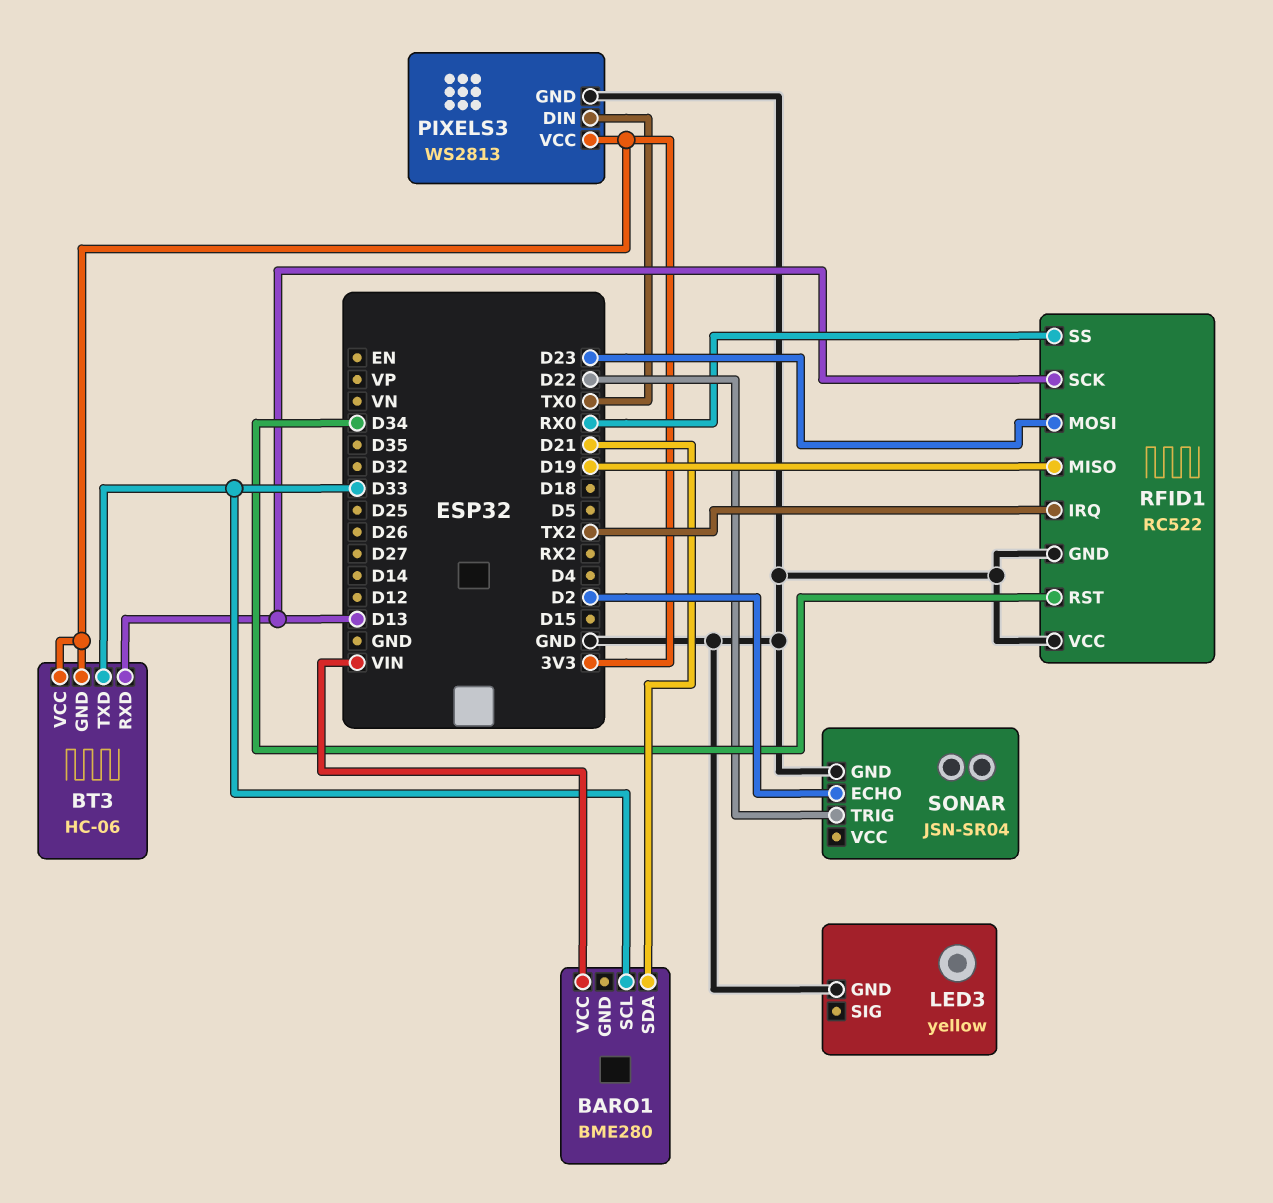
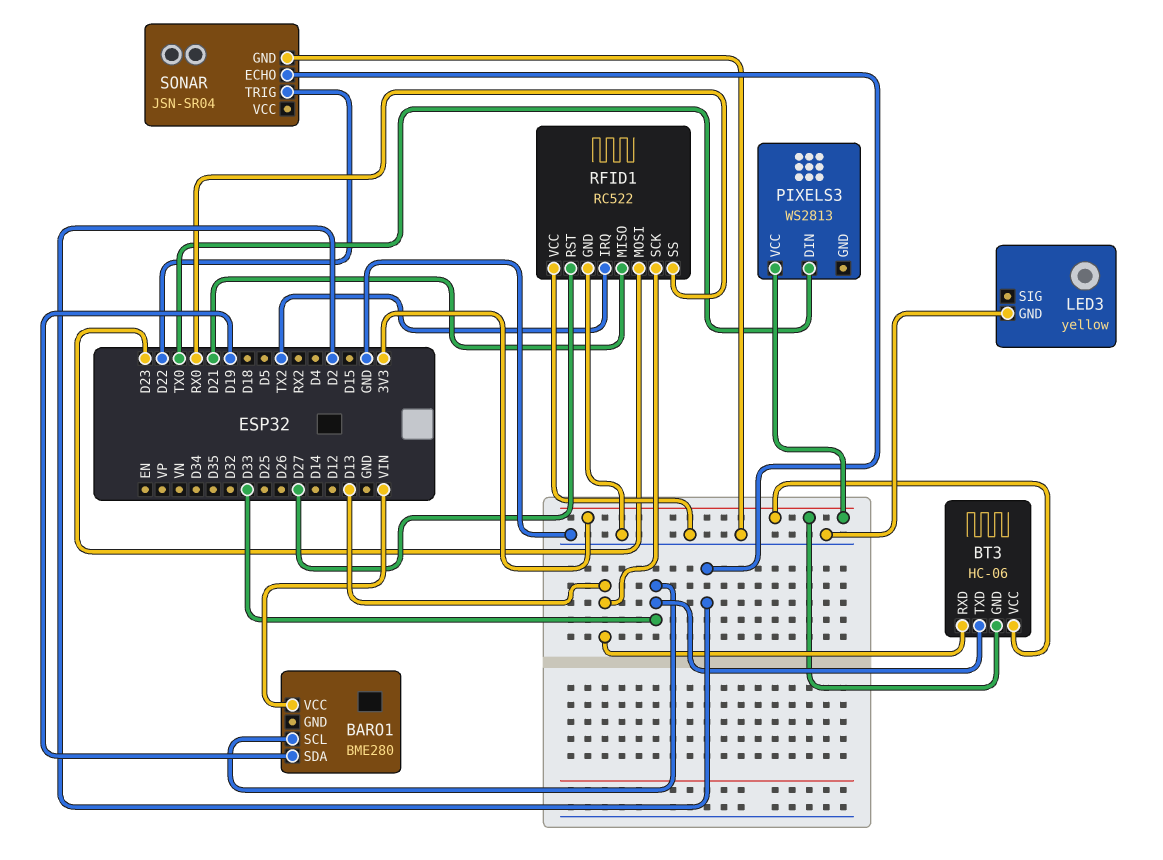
BARO1 pin SDA: D21 -> D19
PIXELS3 pin GND: GND -> none
RFID1 pin MISO: D19 -> D21
RFID1 pin RST: D34 -> D27

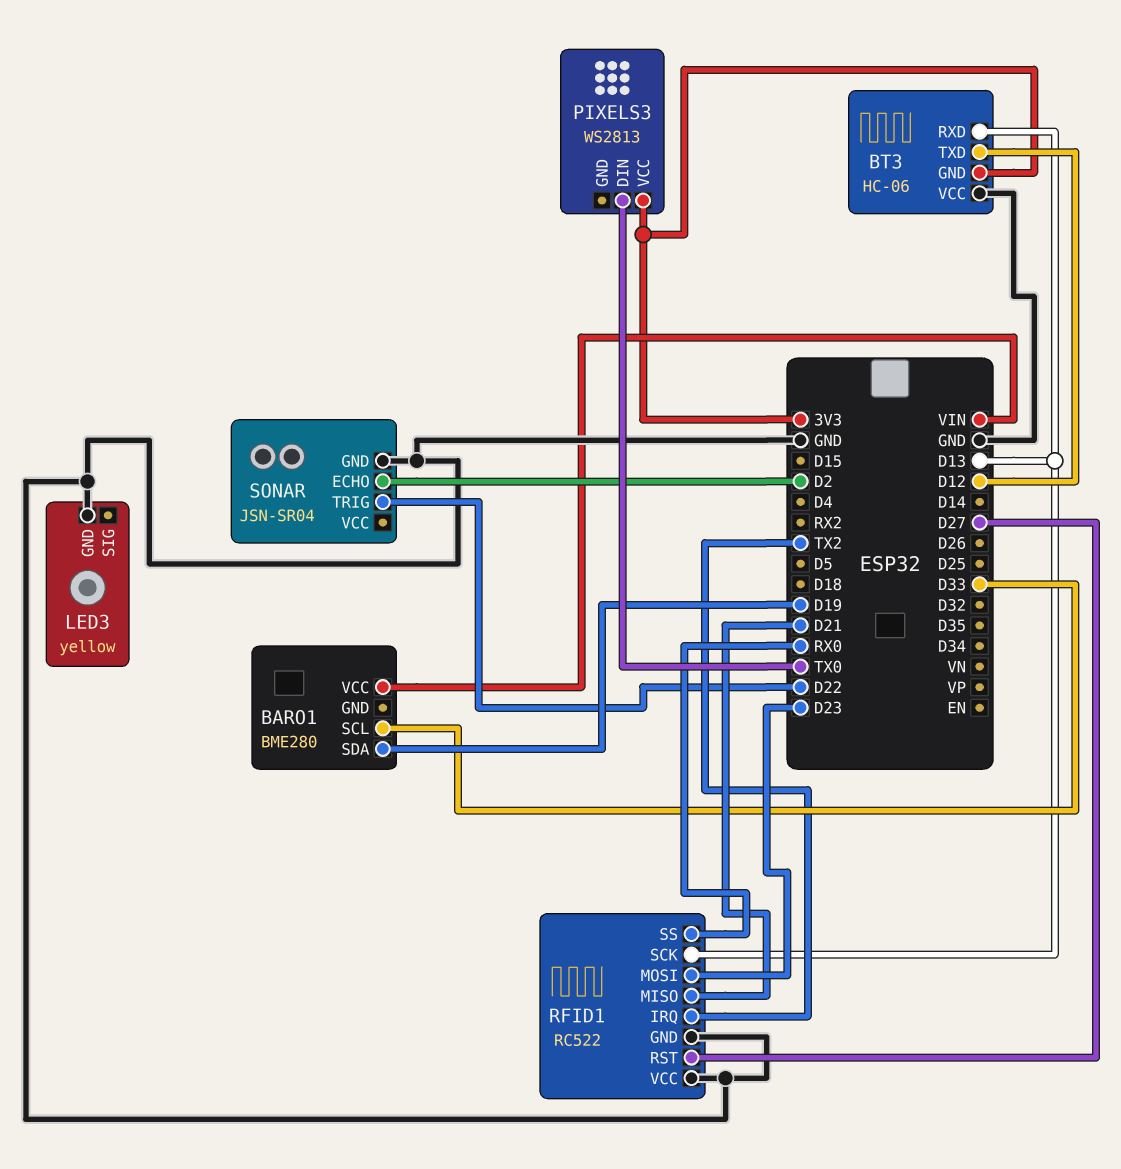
BT3 pin TXD: D33 -> D12
BT3 pin VCC: 3V3 -> GND

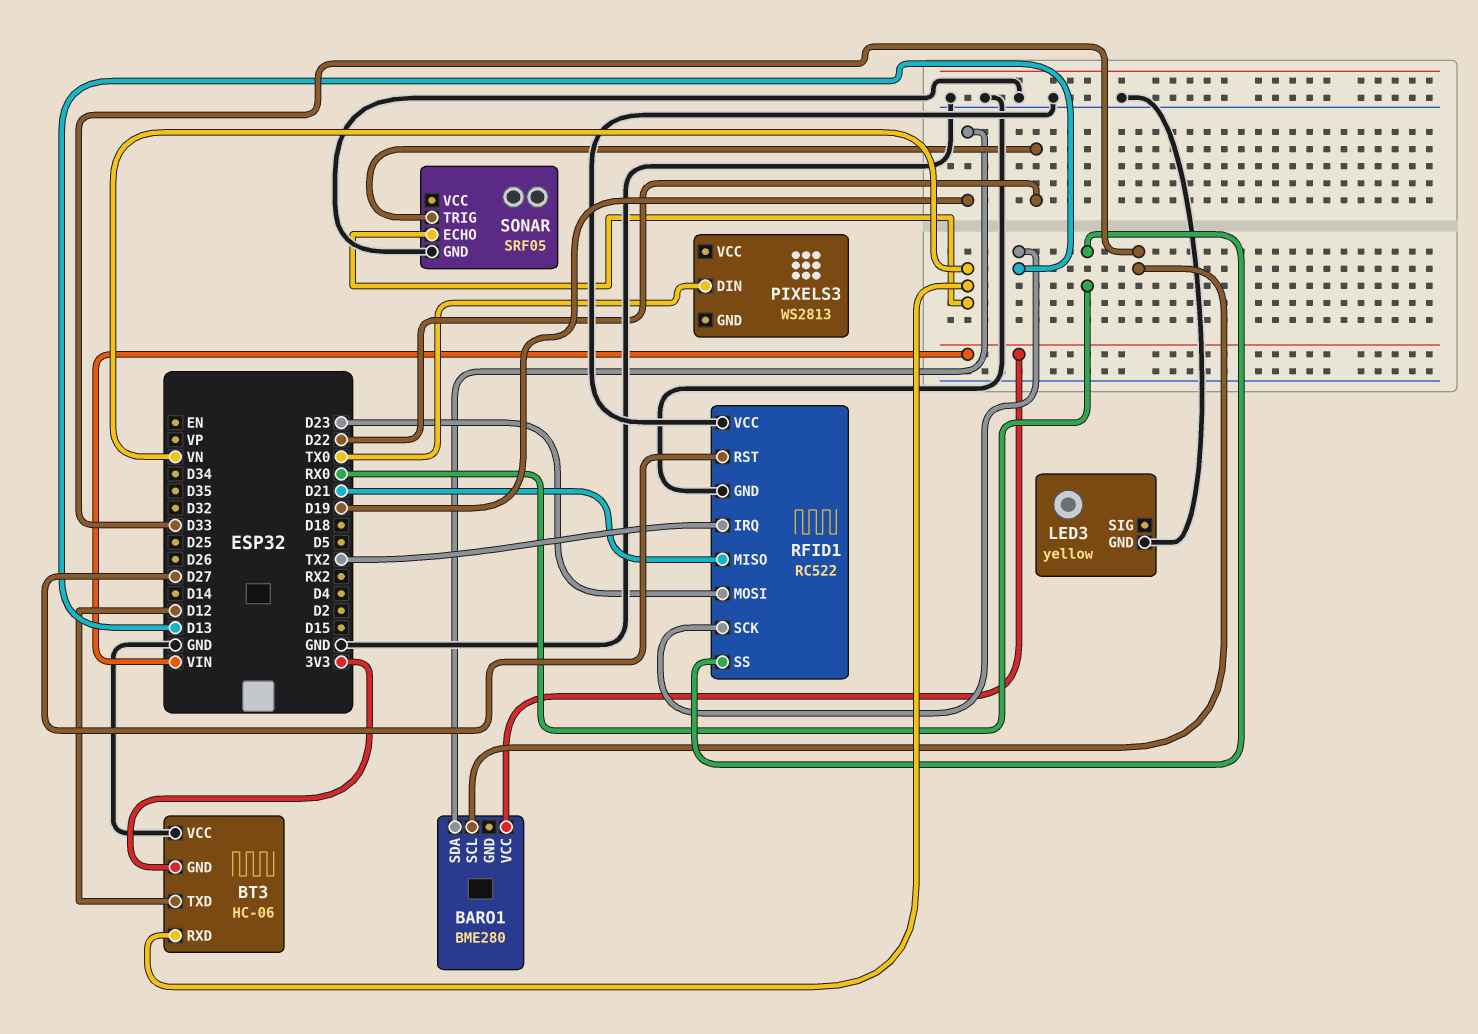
BT3 pin RXD: D13 -> VN
PIXELS3 pin VCC: 3V3 -> none
SONAR: JSN-SR04 -> SRF05
SONAR pin ECHO: D2 -> VN

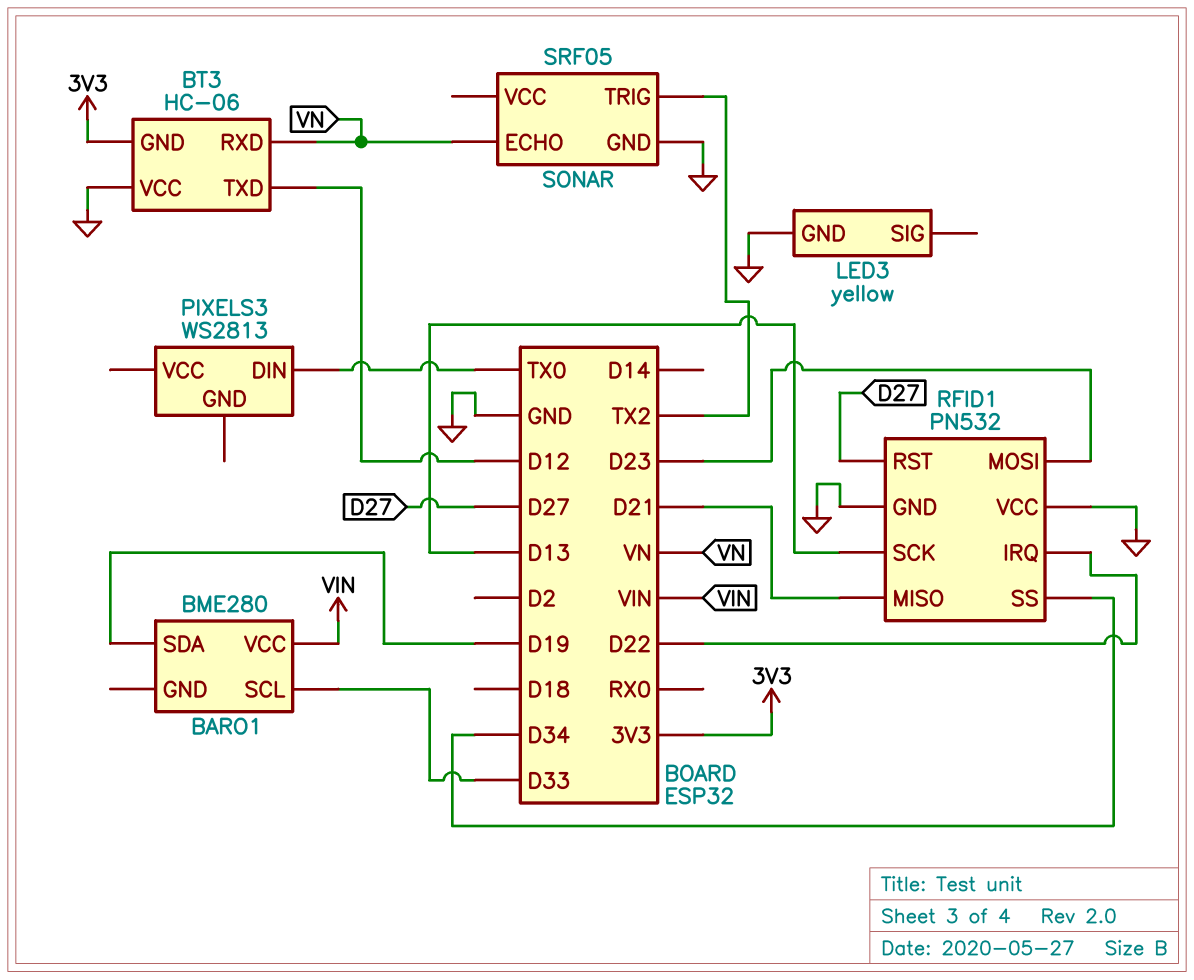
RFID1: RC522 -> PN532
RFID1 pin IRQ: TX2 -> D22
RFID1 pin SS: RX0 -> D34
SONAR pin TRIG: D22 -> TX2

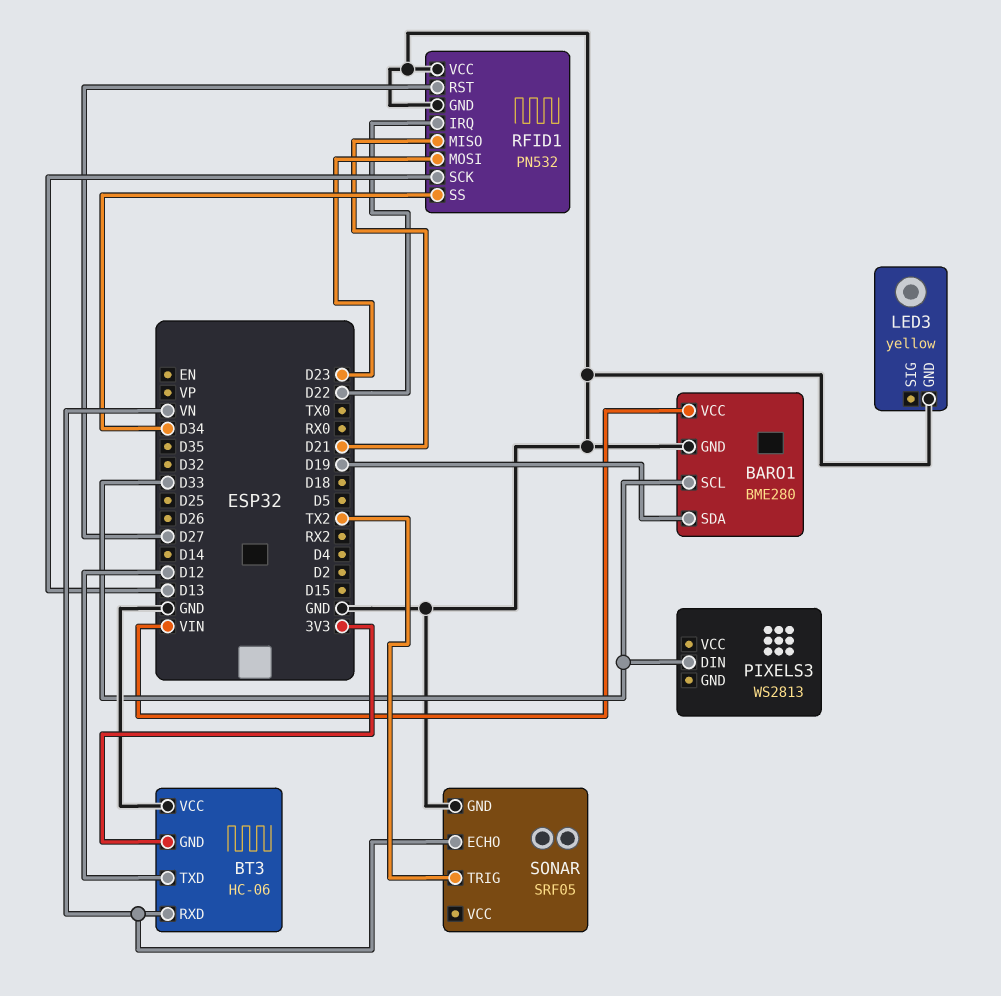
BARO1 pin GND: none -> GND
PIXELS3 pin DIN: TX0 -> D33

